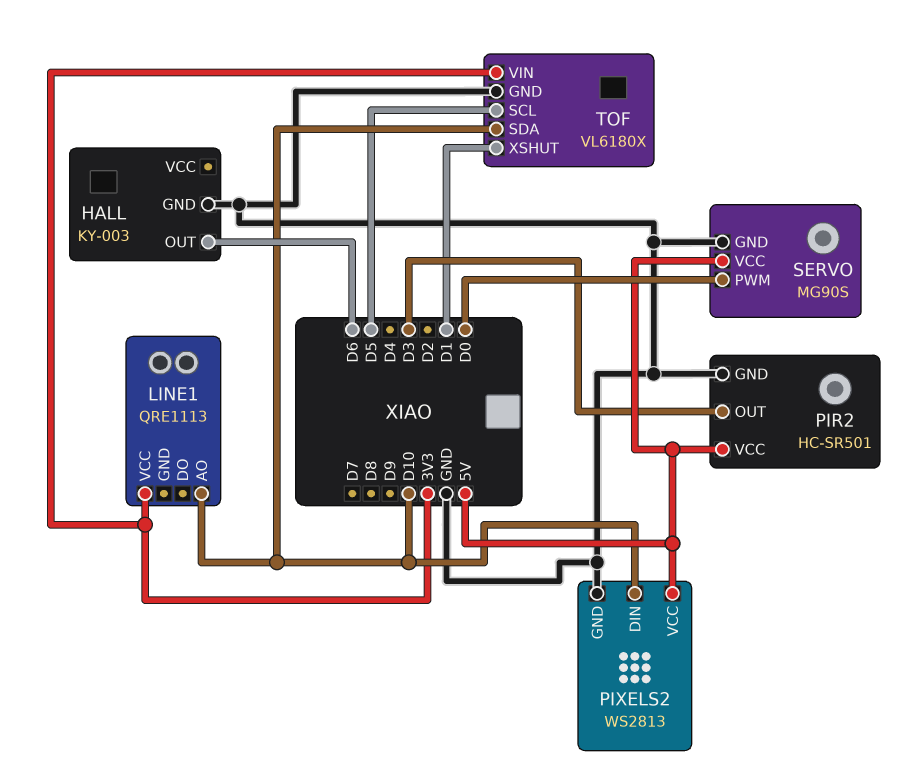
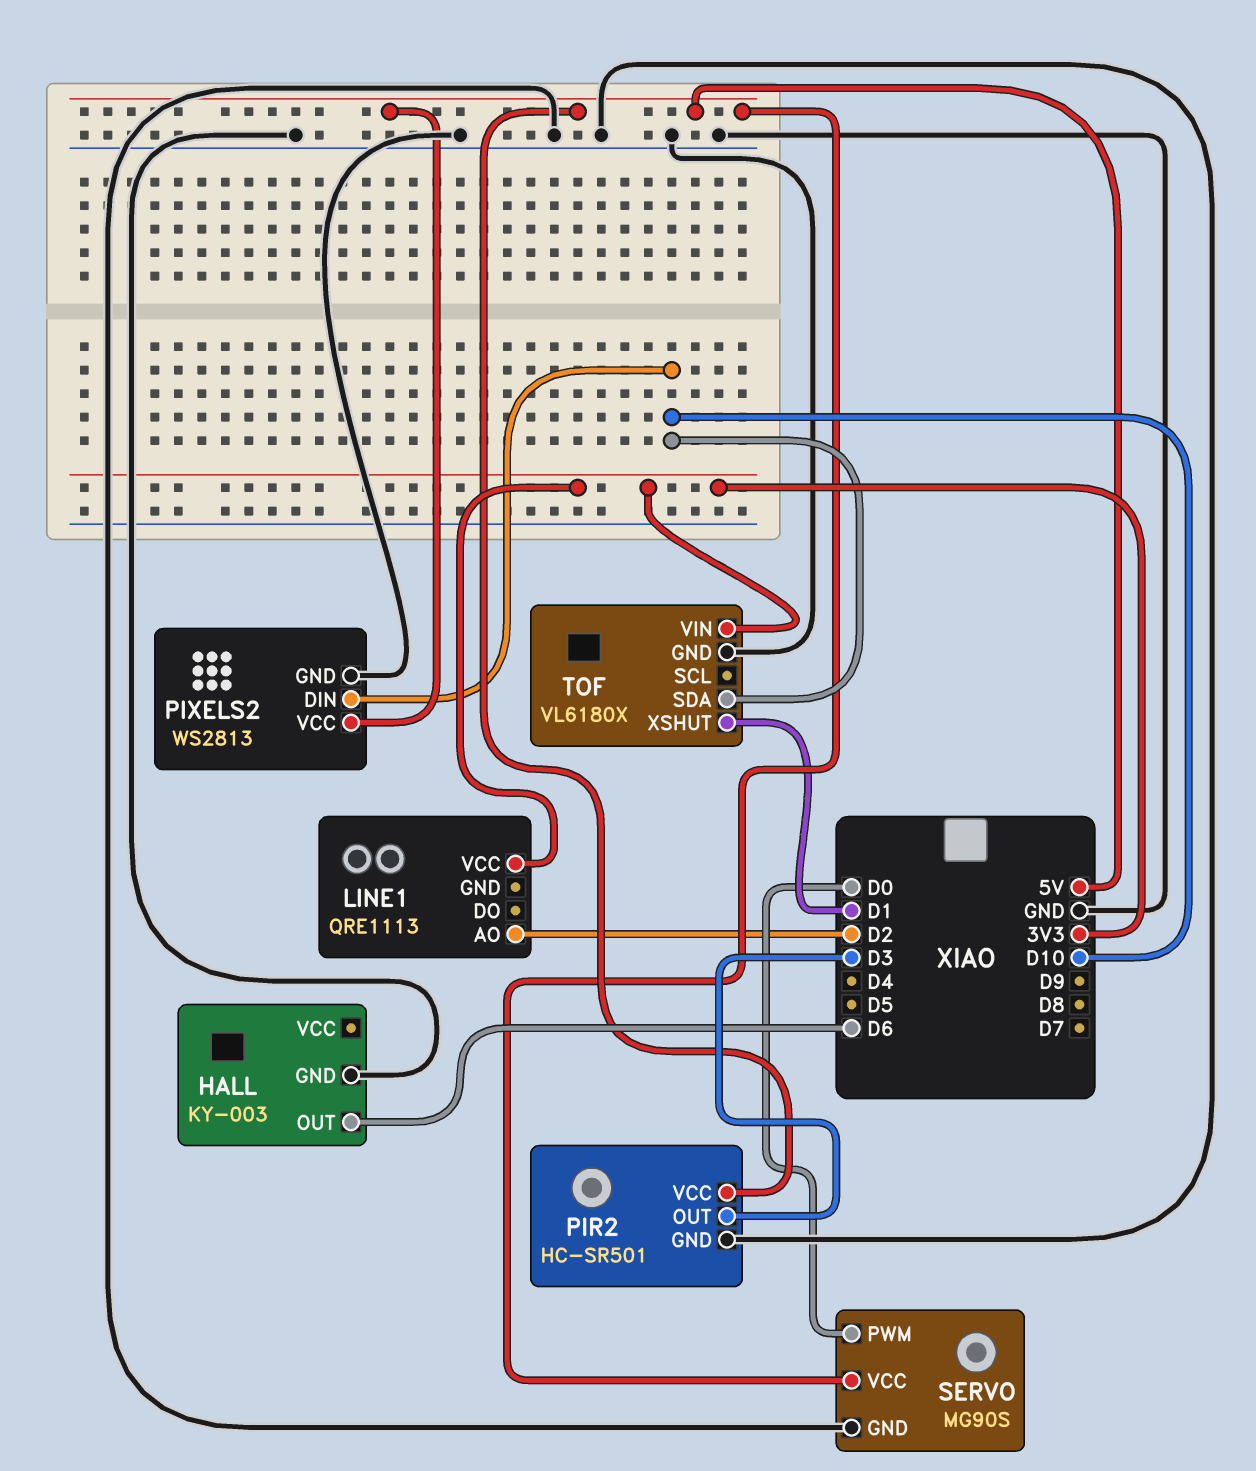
LINE1 pin AO: D10 -> D2
TOF pin SCL: D5 -> none

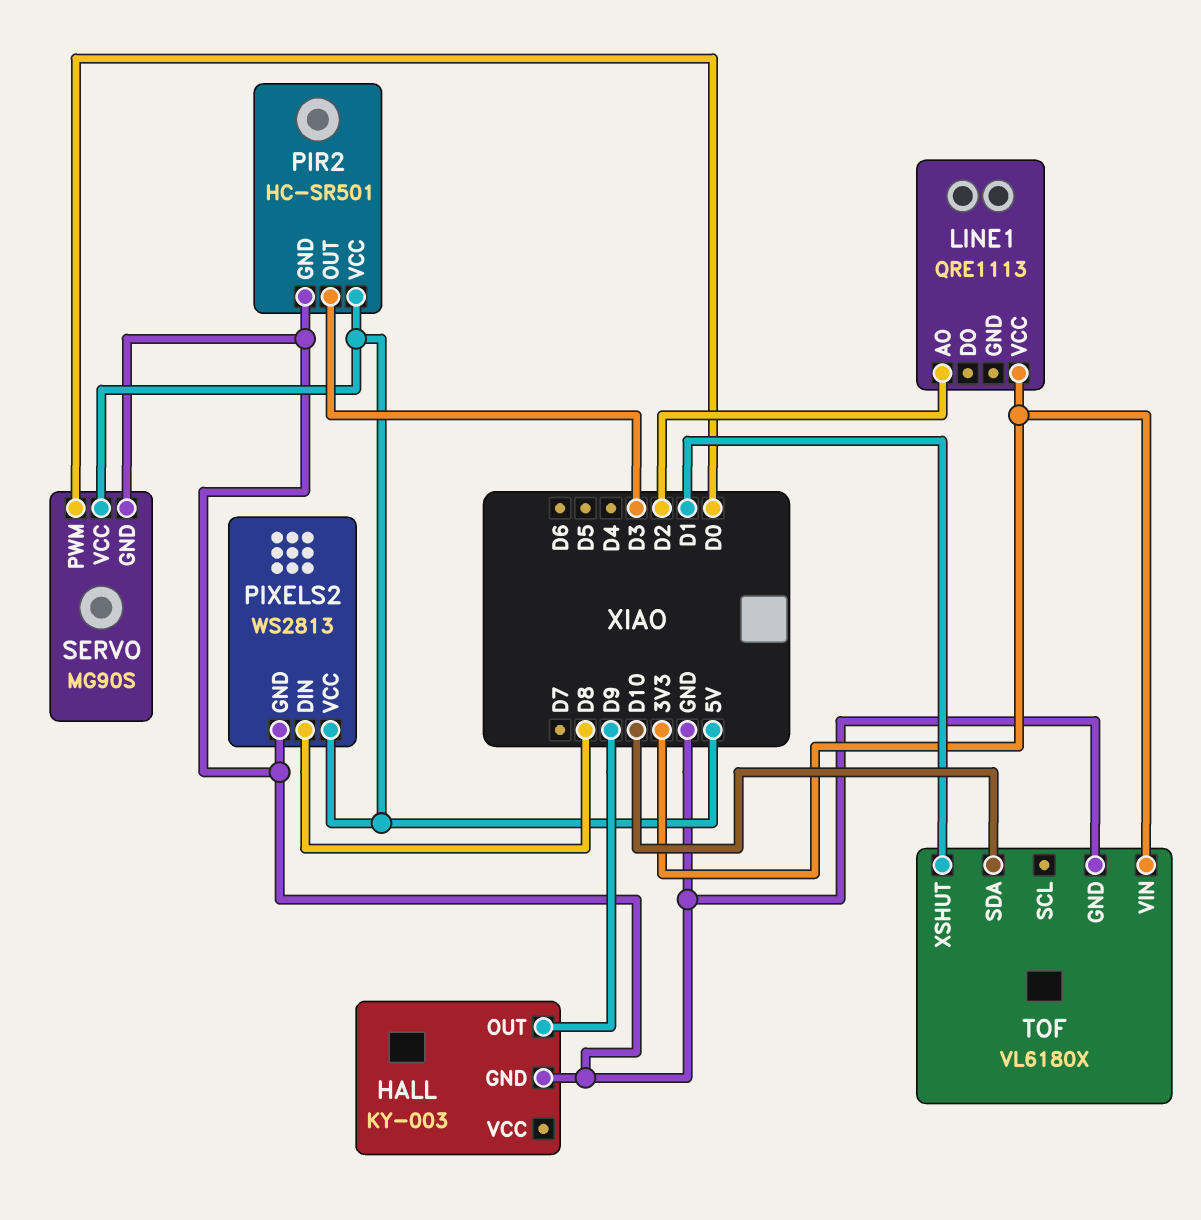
HALL pin OUT: D6 -> D9
PIXELS2 pin DIN: D10 -> D8

